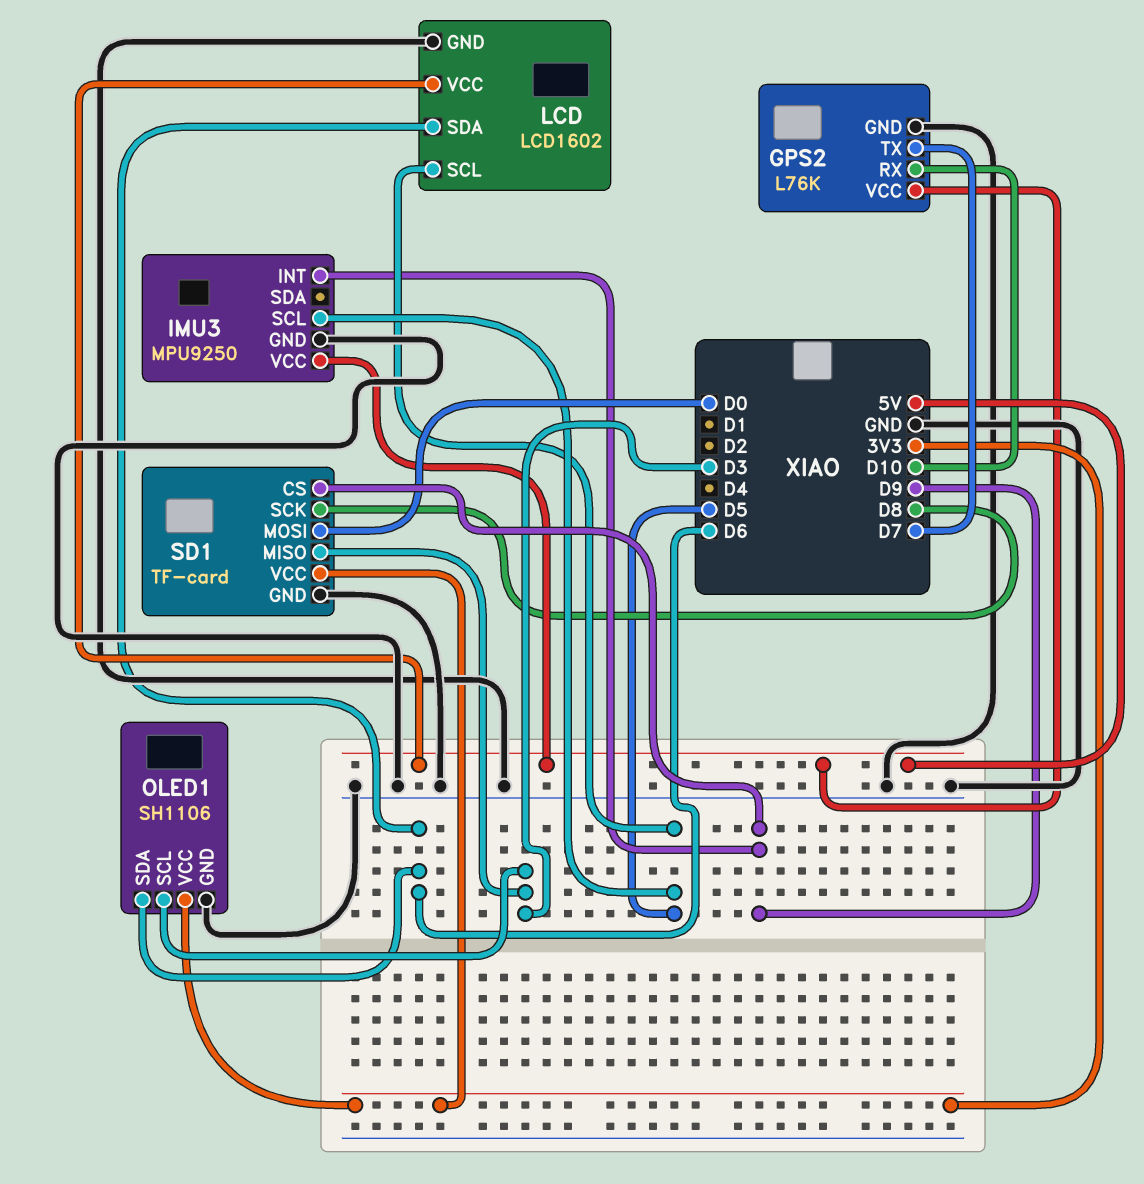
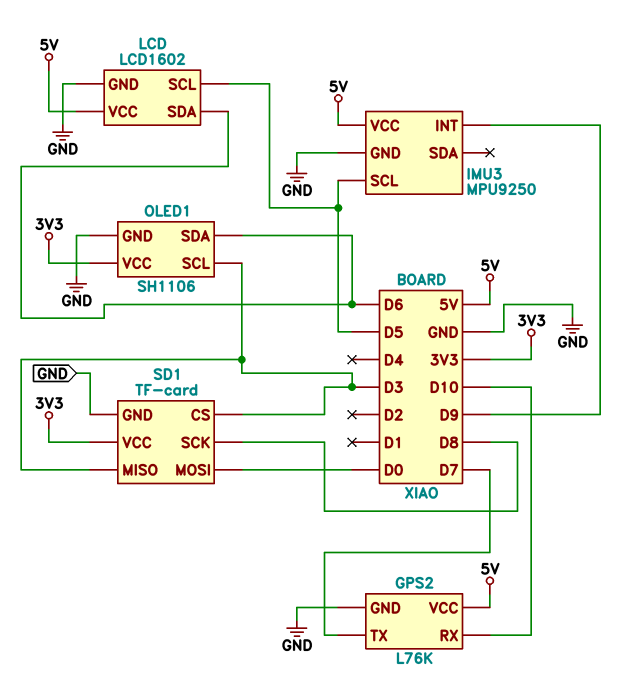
SD1 pin CS: D9 -> D3

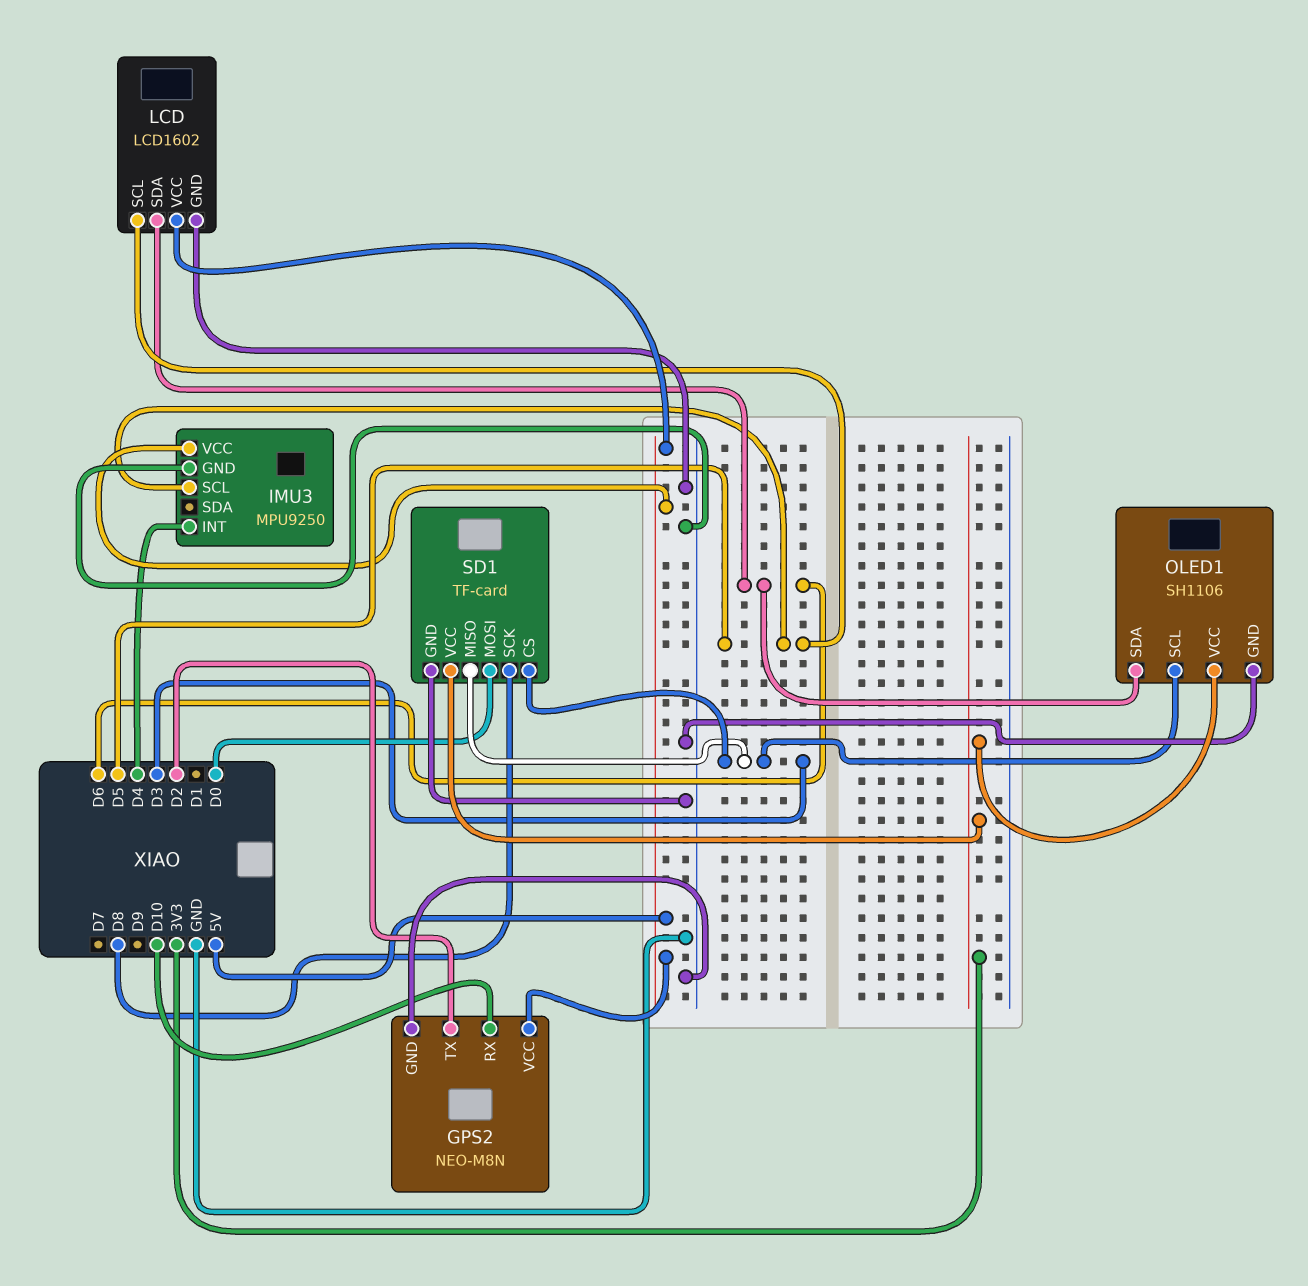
GPS2: L76K -> NEO-M8N
GPS2 pin TX: D7 -> D2
IMU3 pin INT: D9 -> D4

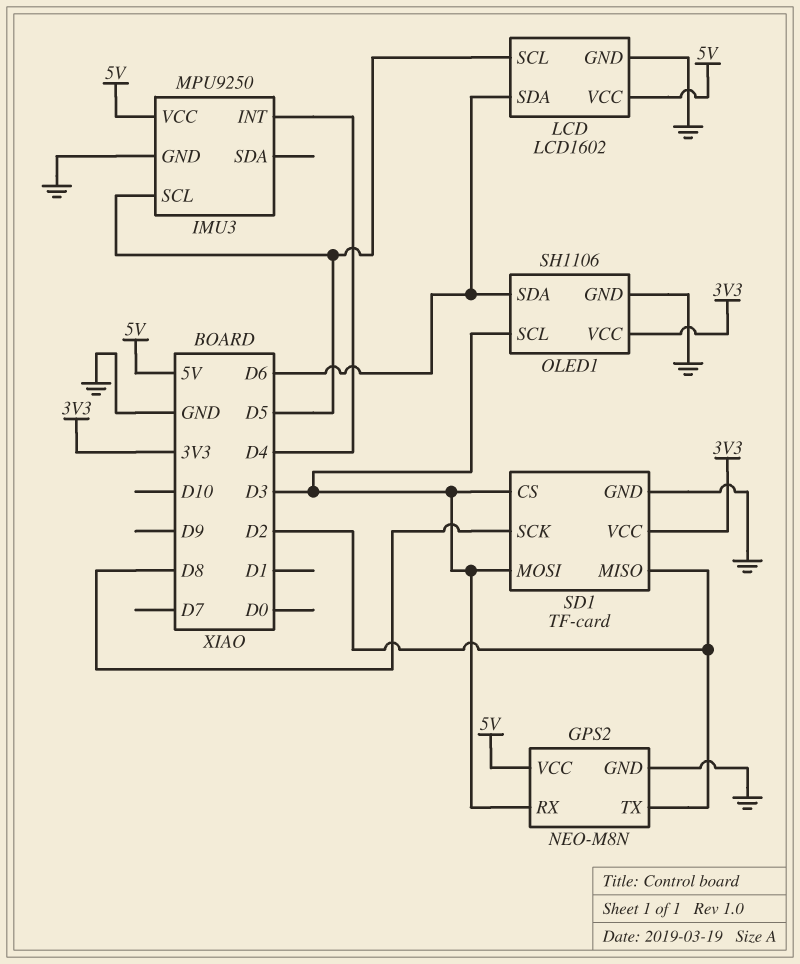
GPS2 pin RX: D10 -> D3
SD1 pin MISO: D3 -> D2
SD1 pin MOSI: D0 -> D3

